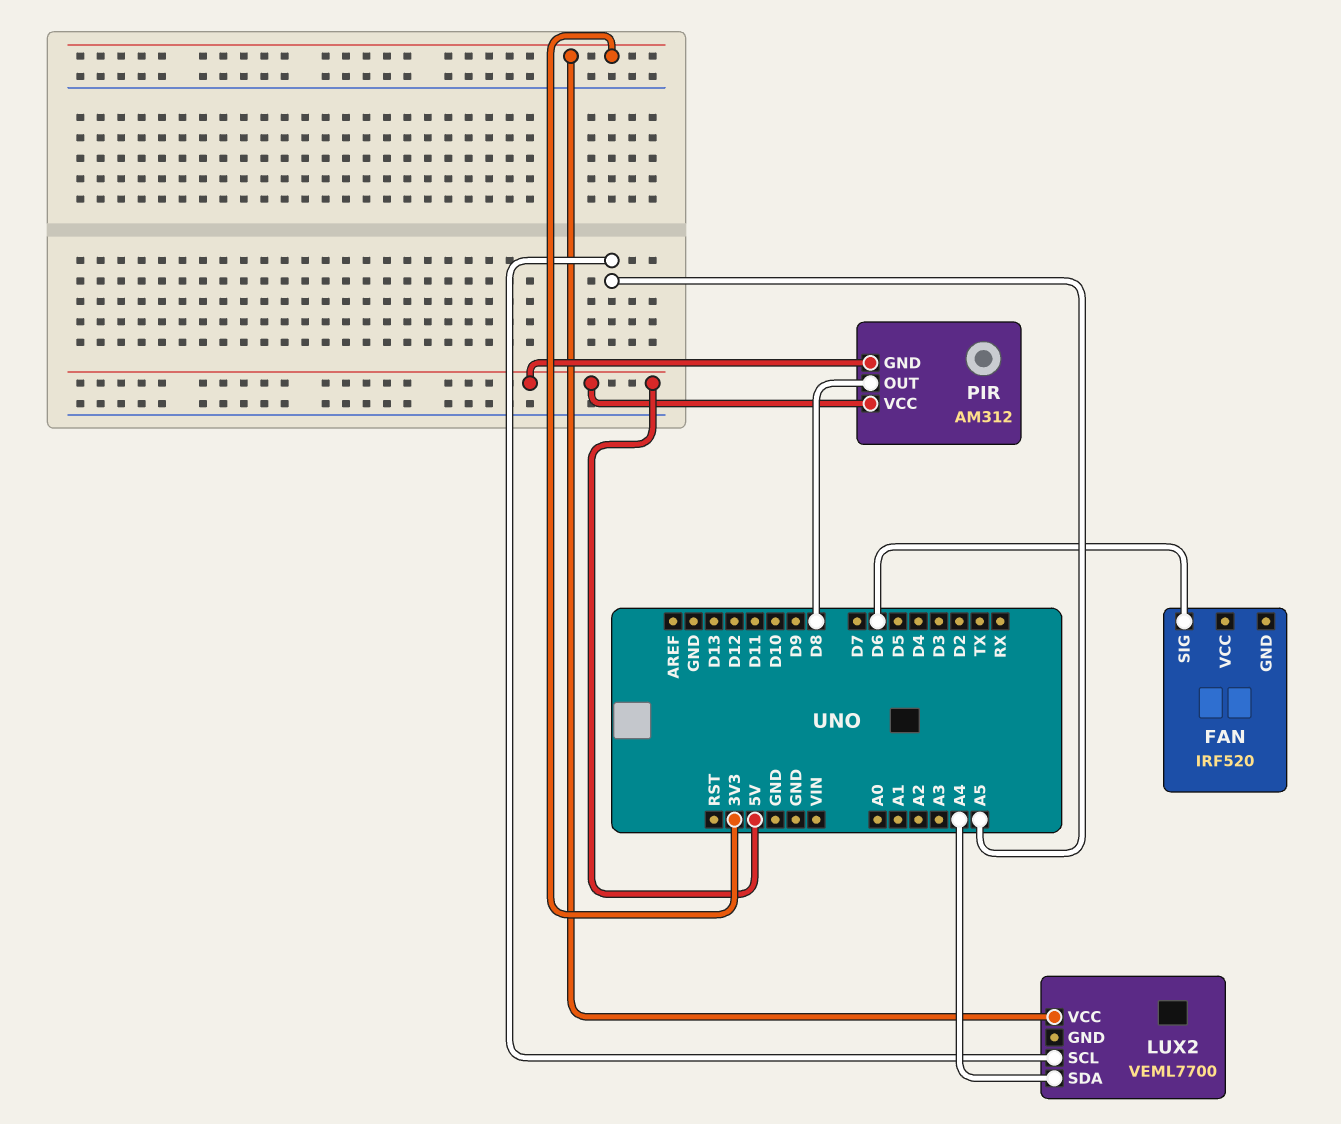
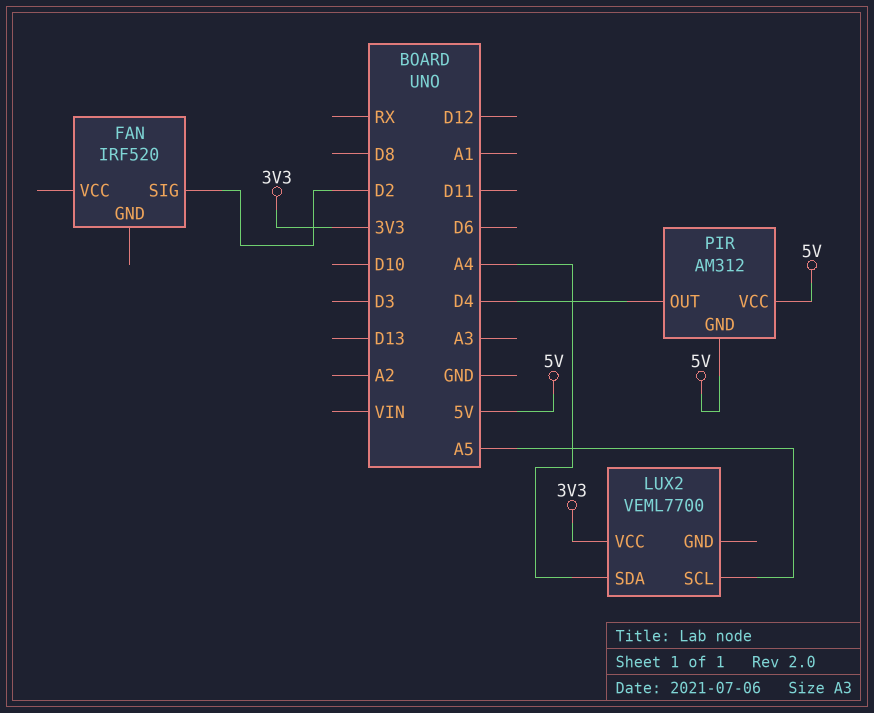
FAN pin SIG: D6 -> D2
PIR pin OUT: D8 -> D4

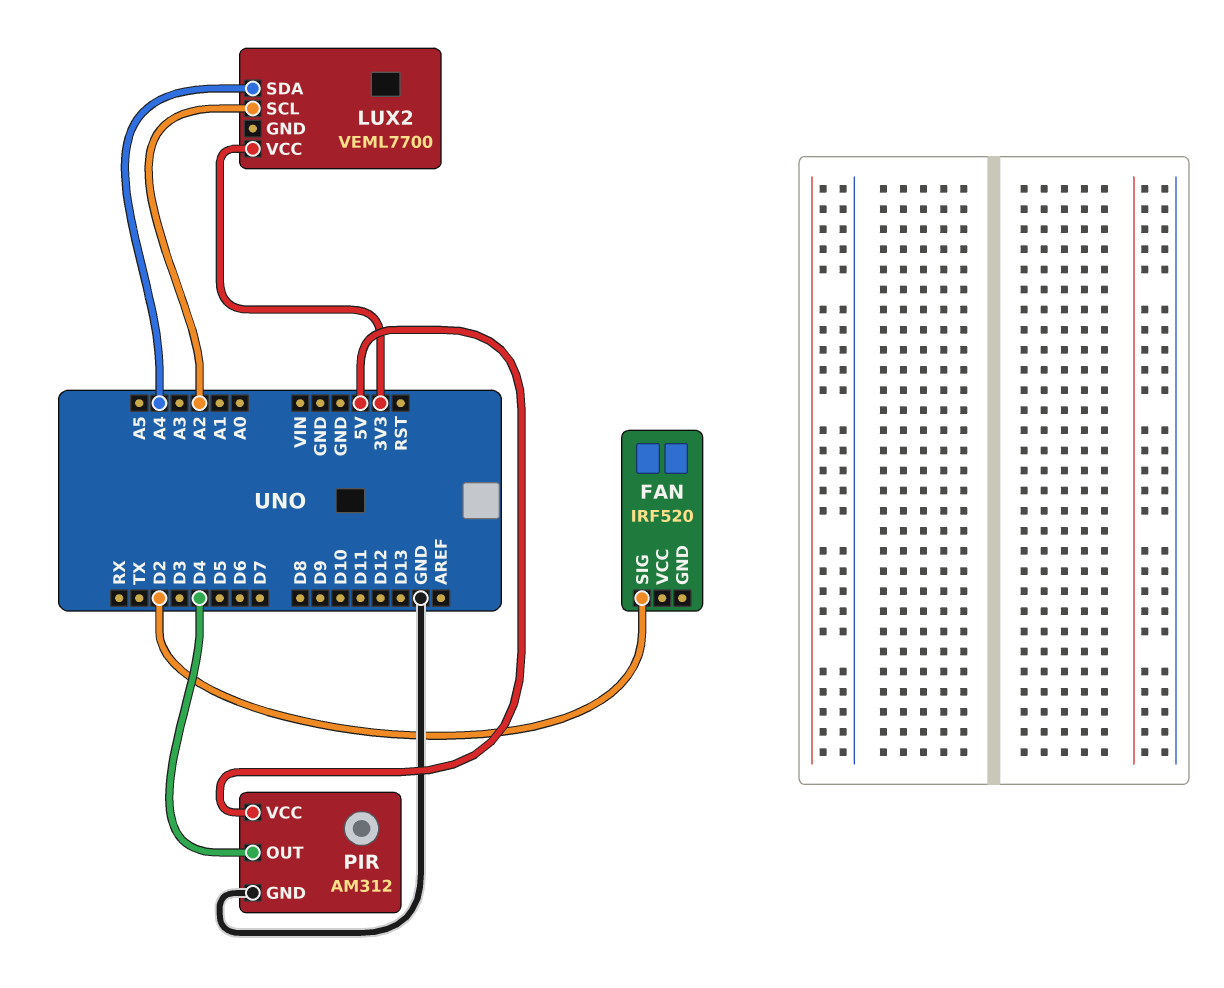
LUX2 pin SCL: A5 -> A2
PIR pin GND: 5V -> GND

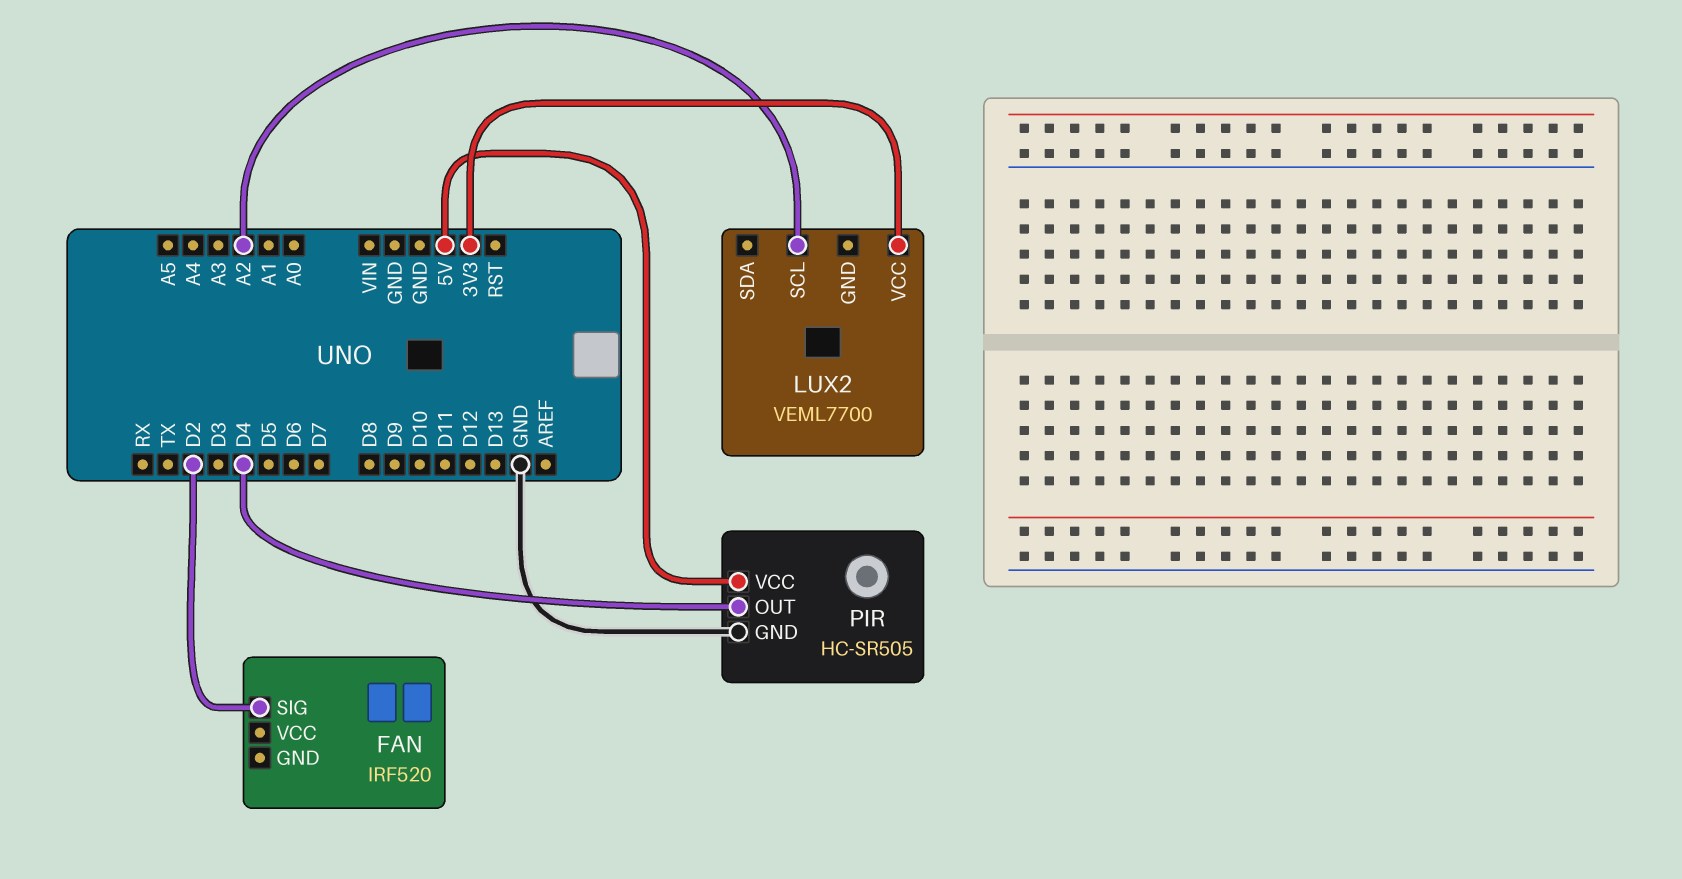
LUX2 pin SDA: A4 -> none
PIR: AM312 -> HC-SR505

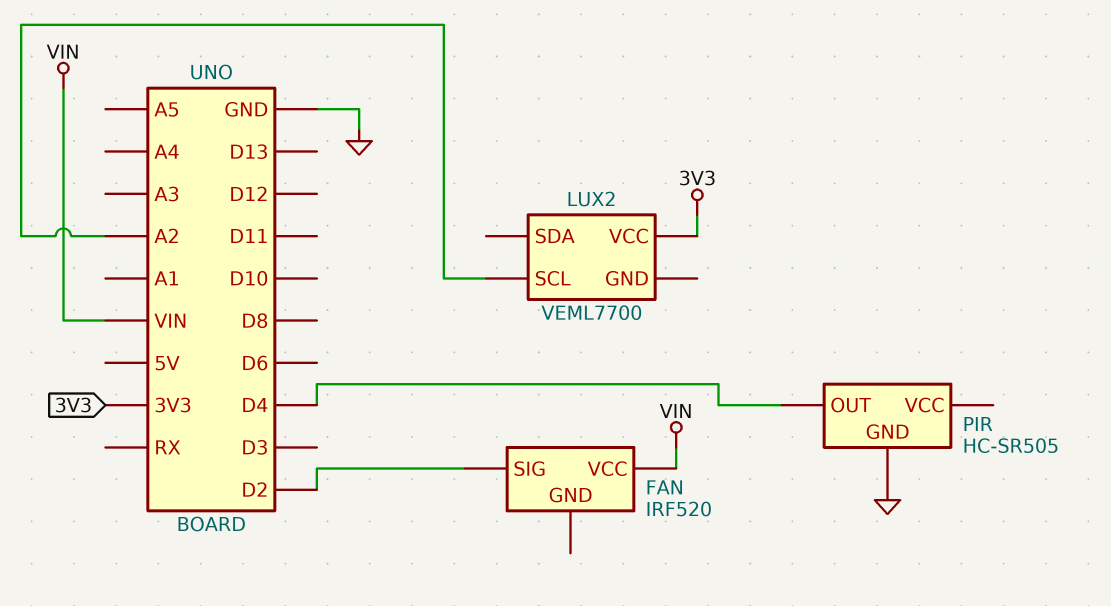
FAN pin VCC: none -> VIN
PIR pin VCC: 5V -> none

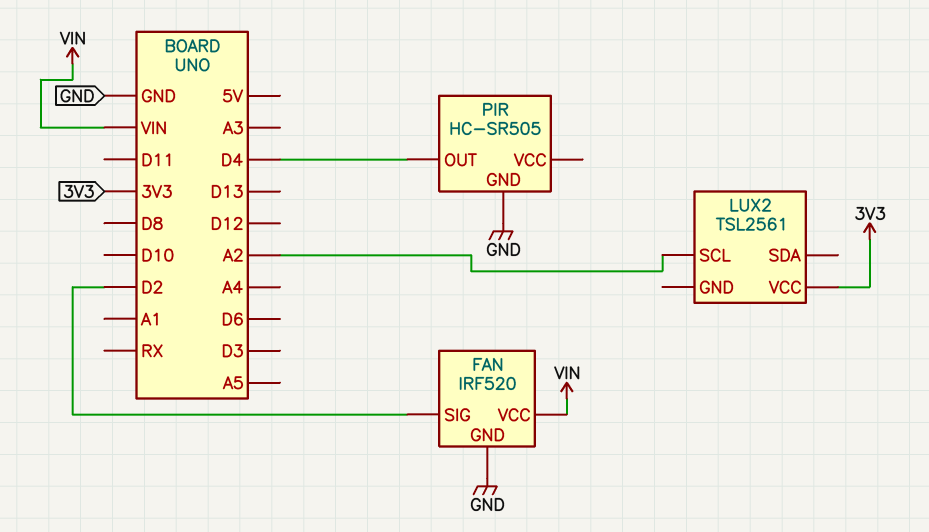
FAN pin GND: none -> GND
LUX2: VEML7700 -> TSL2561

